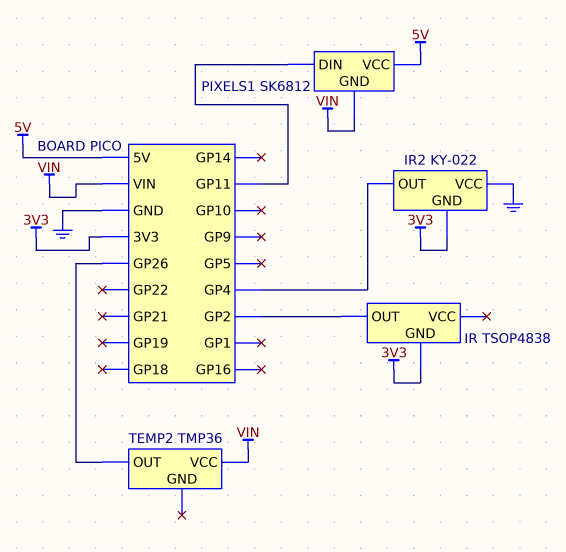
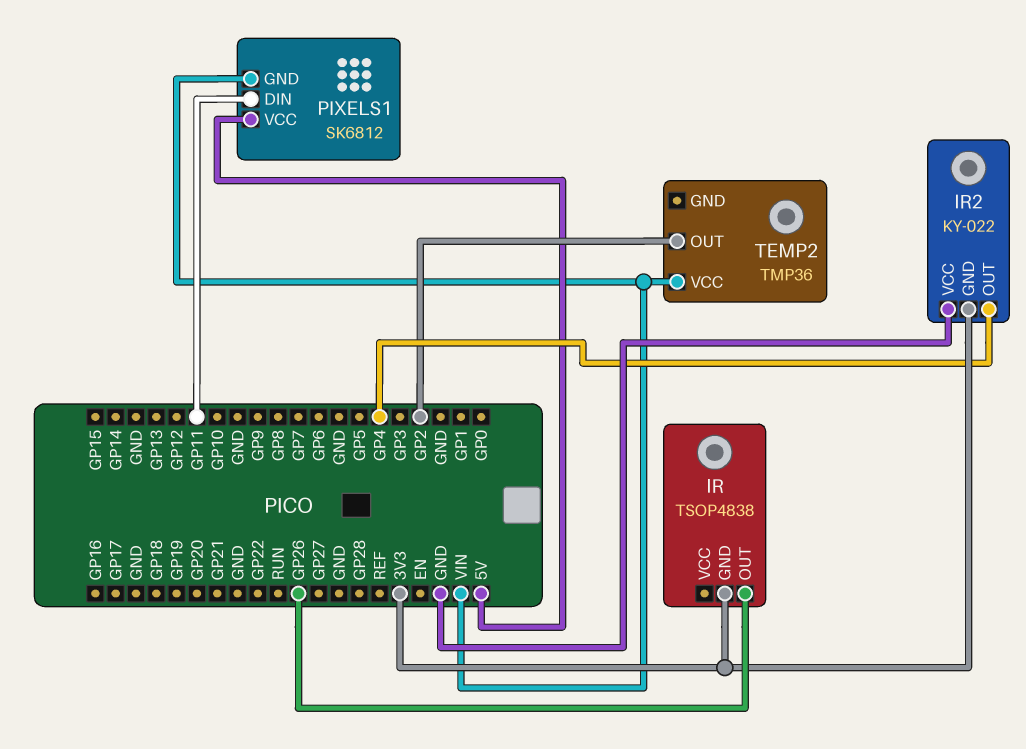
IR pin OUT: GP2 -> GP26
TEMP2 pin OUT: GP26 -> GP2

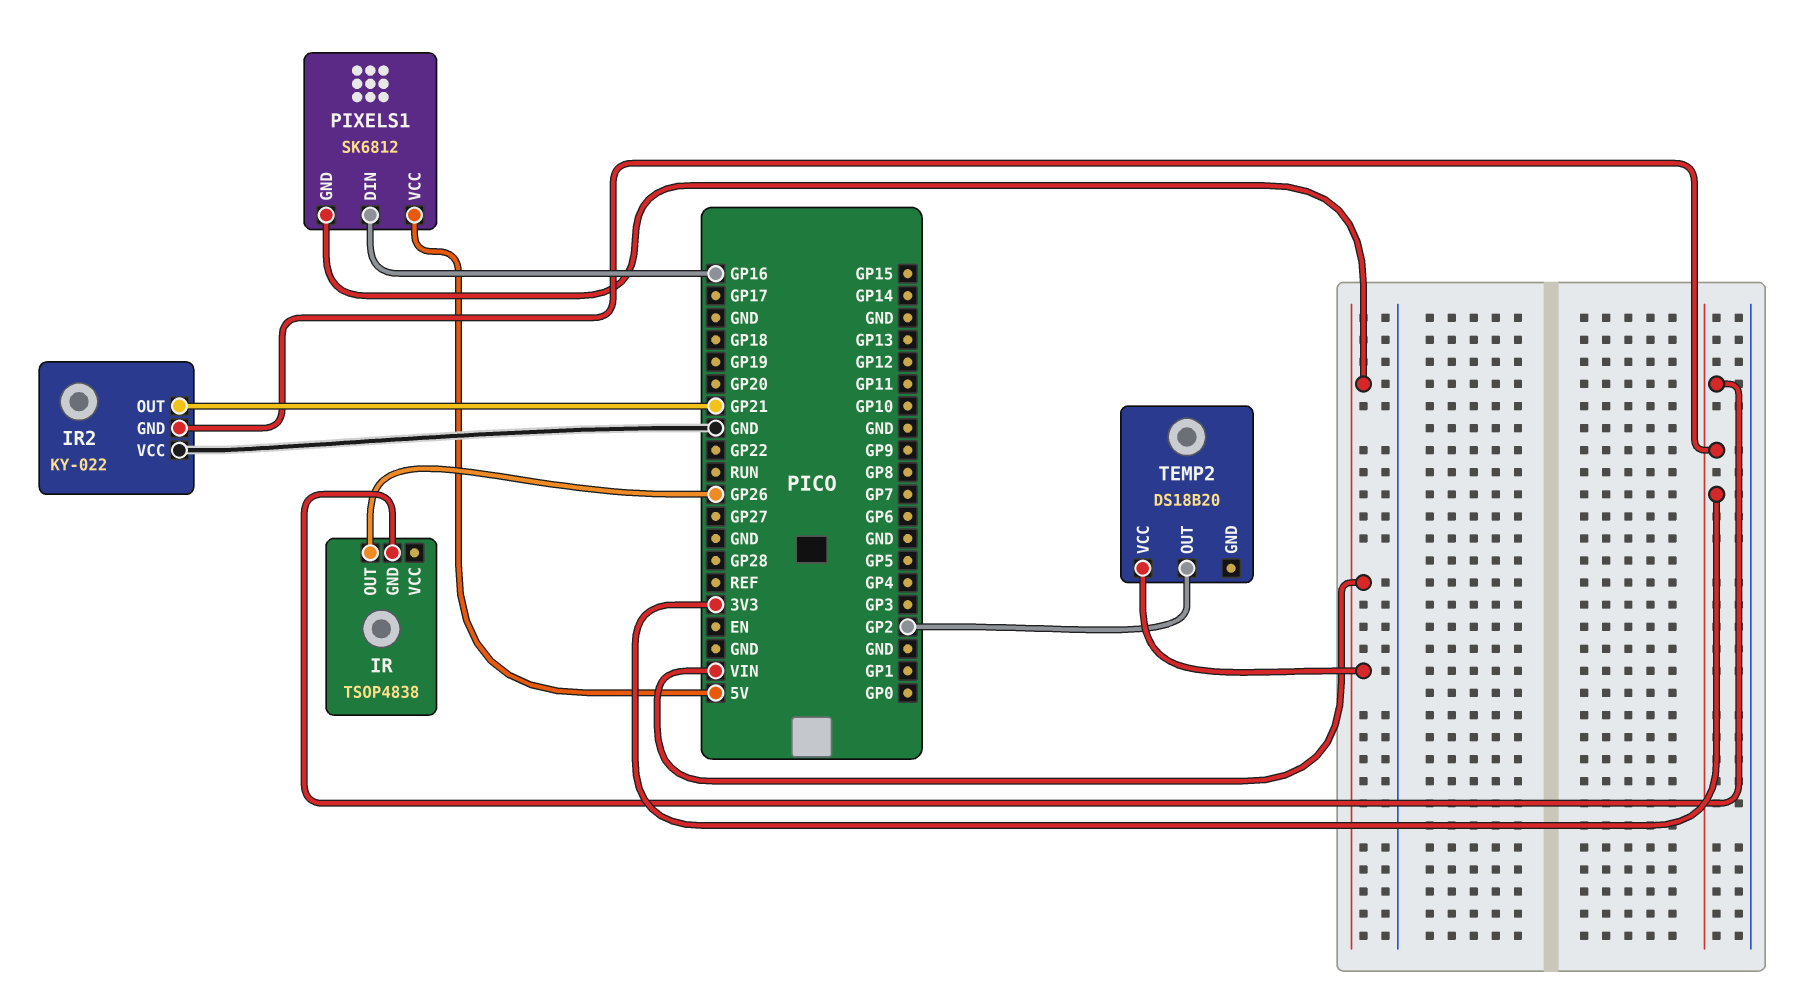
IR2 pin OUT: GP4 -> GP21
PIXELS1 pin DIN: GP11 -> GP16
TEMP2: TMP36 -> DS18B20

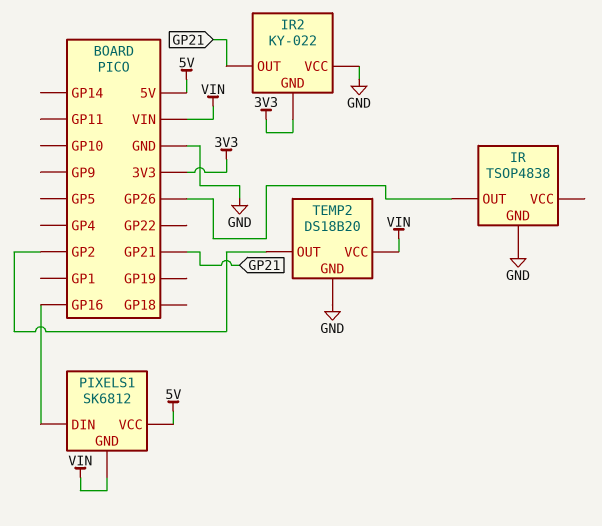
IR pin GND: 3V3 -> GND
TEMP2 pin GND: none -> GND

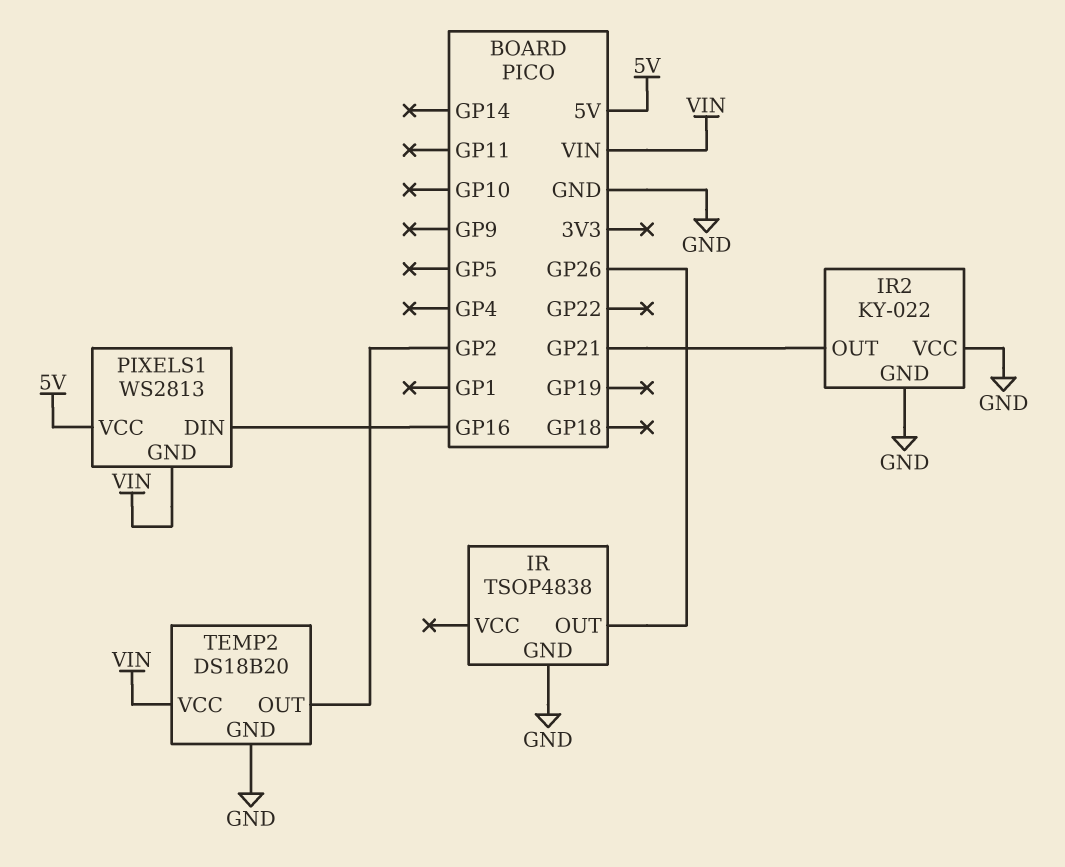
IR2 pin GND: 3V3 -> GND
PIXELS1: SK6812 -> WS2813

